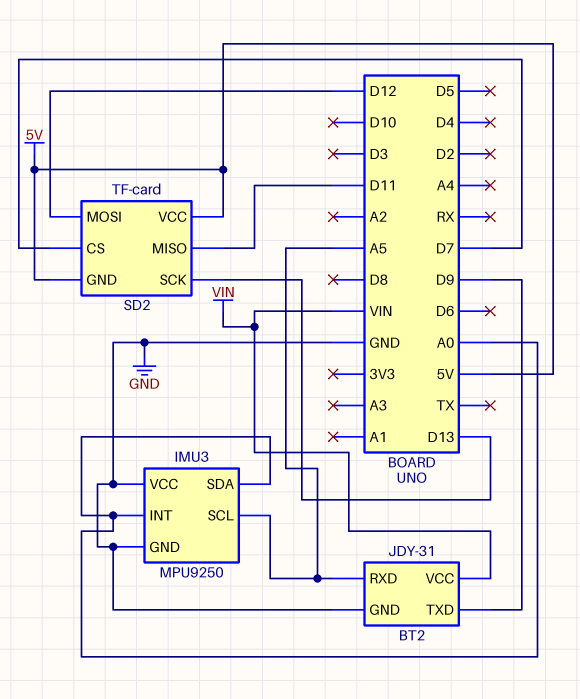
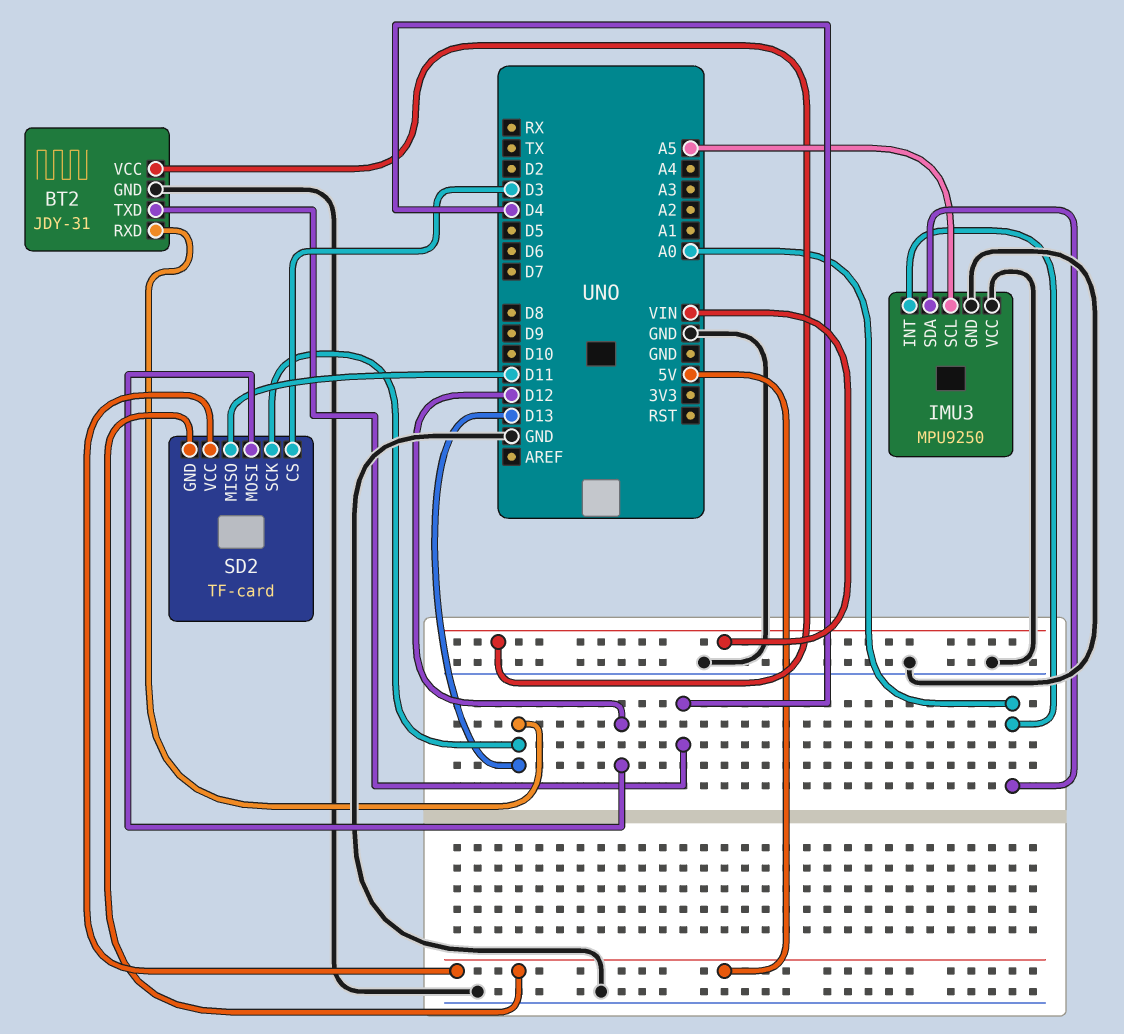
BT2 pin RXD: A5 -> D13
BT2 pin TXD: D9 -> D4
SD2 pin CS: D7 -> D3

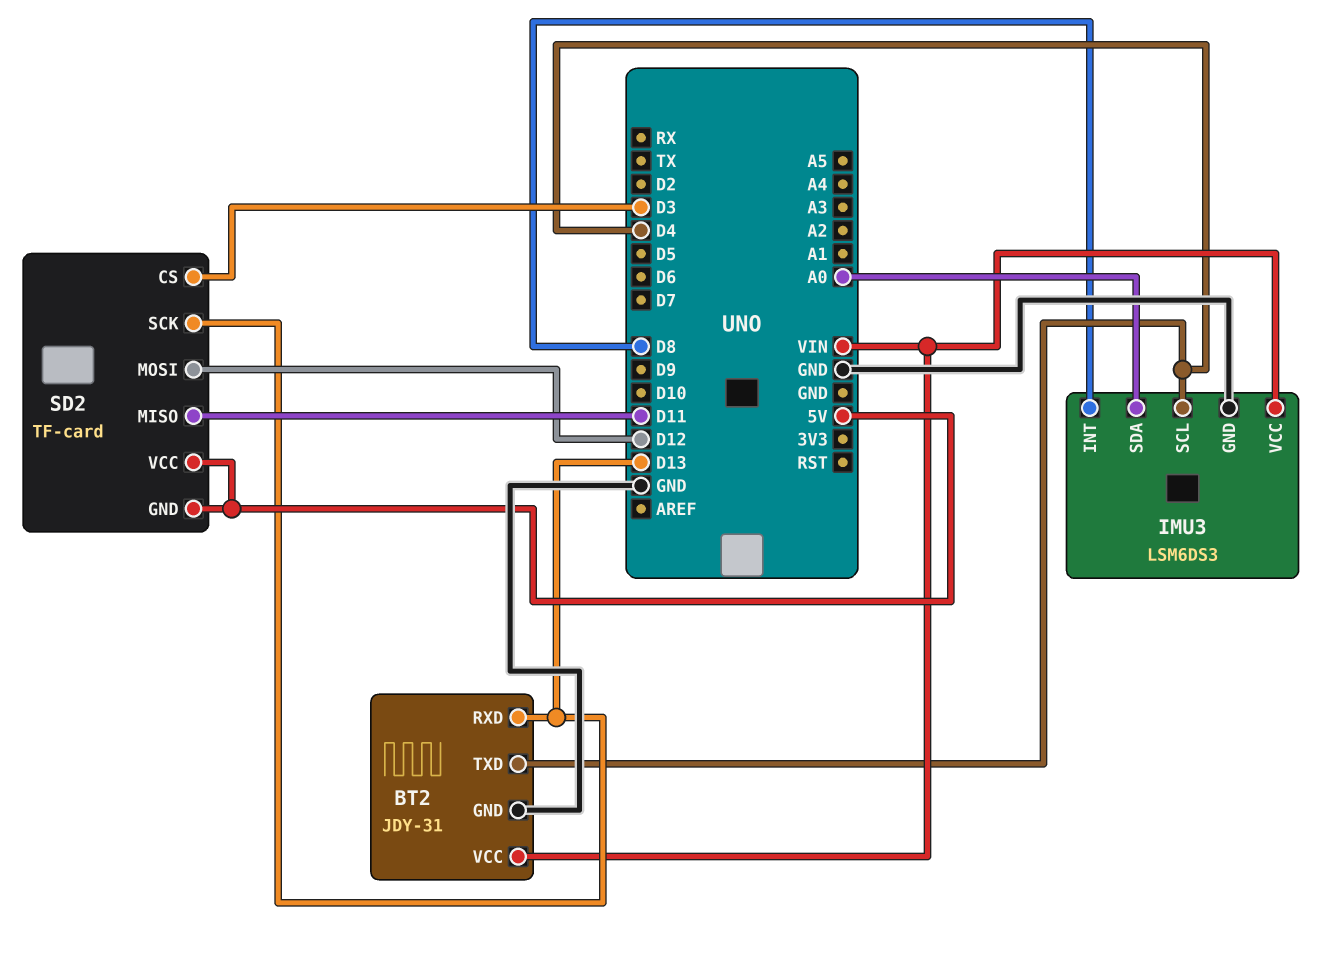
IMU3: MPU9250 -> LSM6DS3
IMU3 pin INT: A0 -> D8
IMU3 pin SCL: A5 -> D4
IMU3 pin VCC: GND -> VIN

